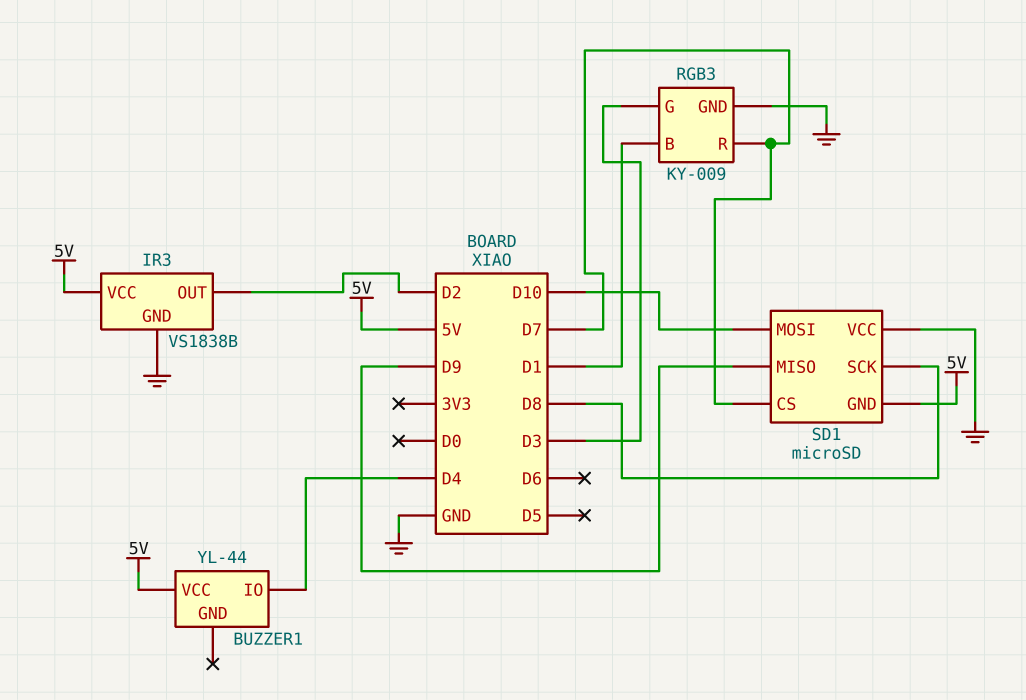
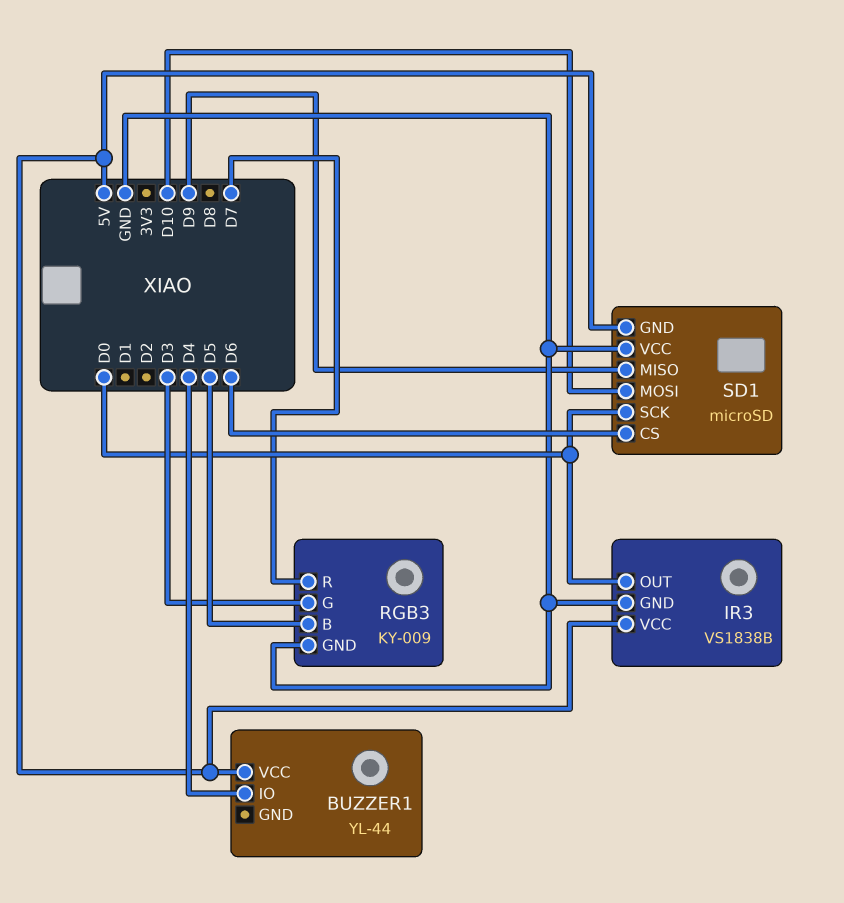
IR3 pin OUT: D2 -> D0
RGB3 pin B: D1 -> D5
SD1 pin CS: D7 -> D6
SD1 pin SCK: D8 -> D0

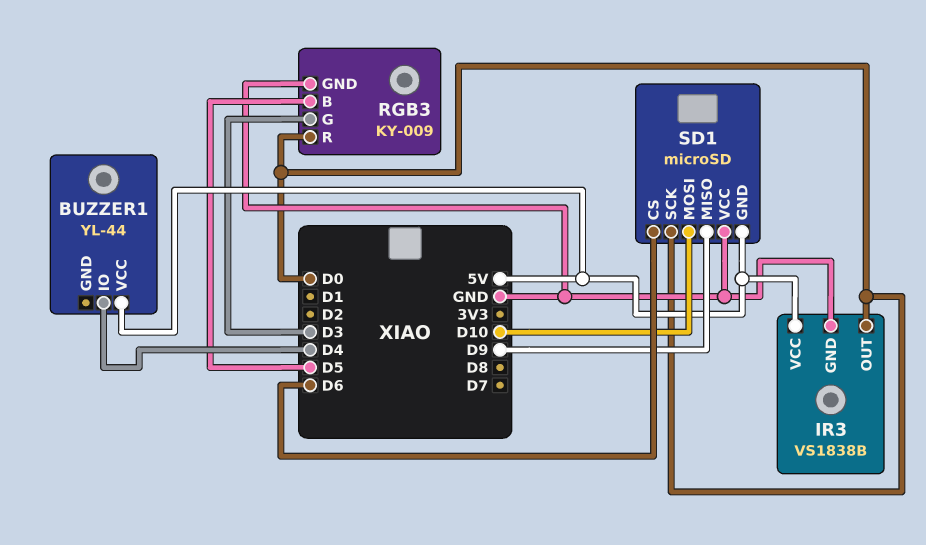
RGB3 pin R: D7 -> D0

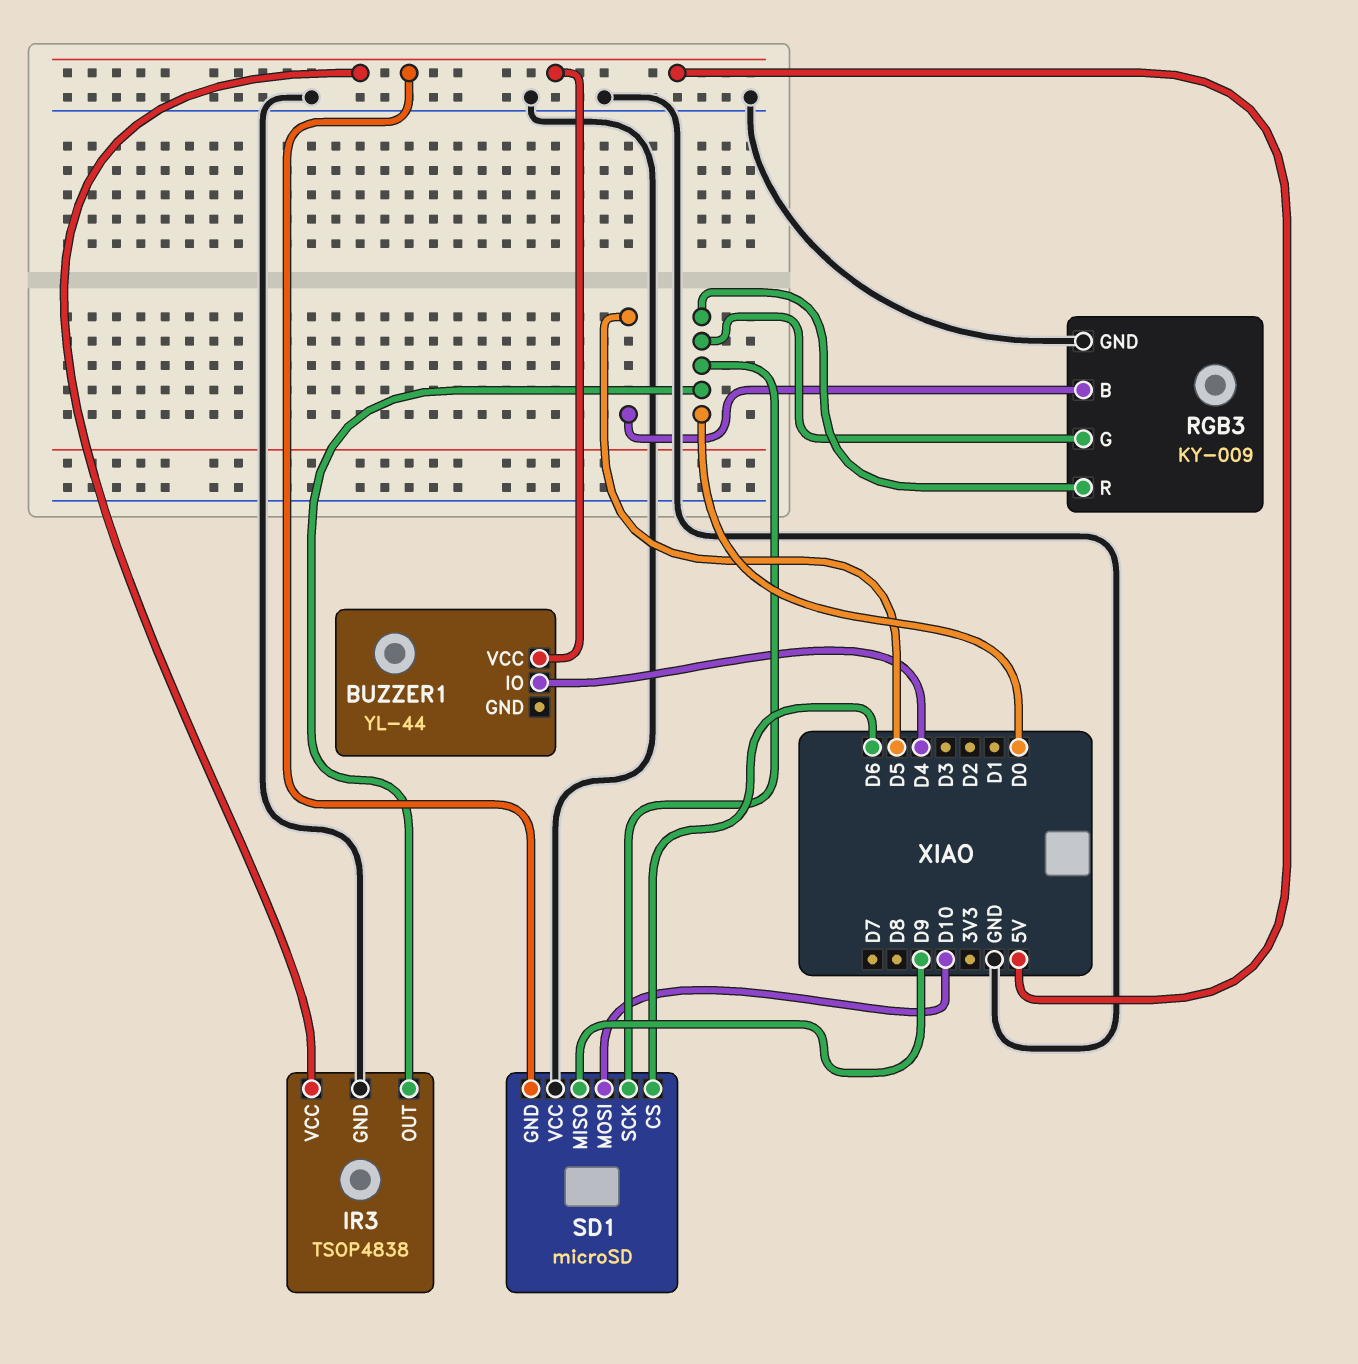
IR3: VS1838B -> TSOP4838
RGB3 pin G: D3 -> D0

